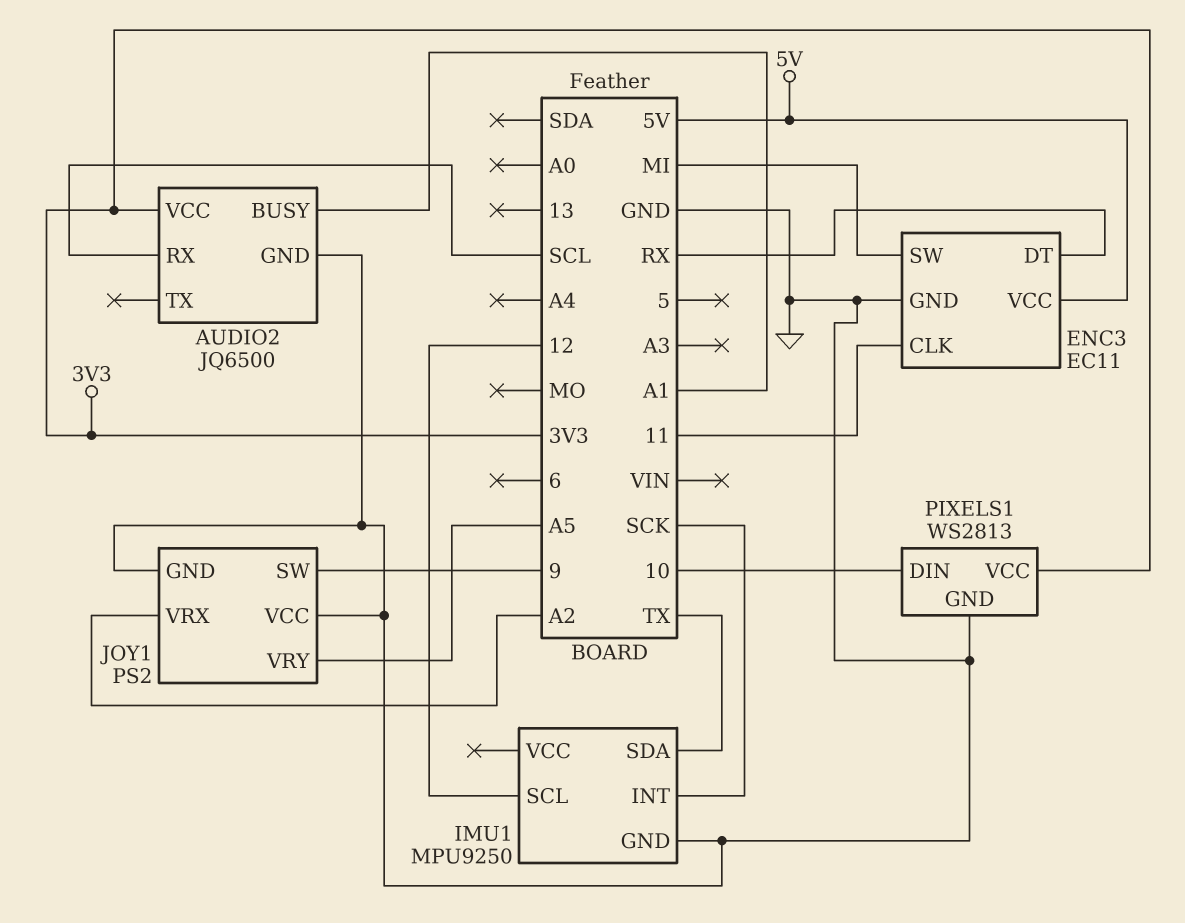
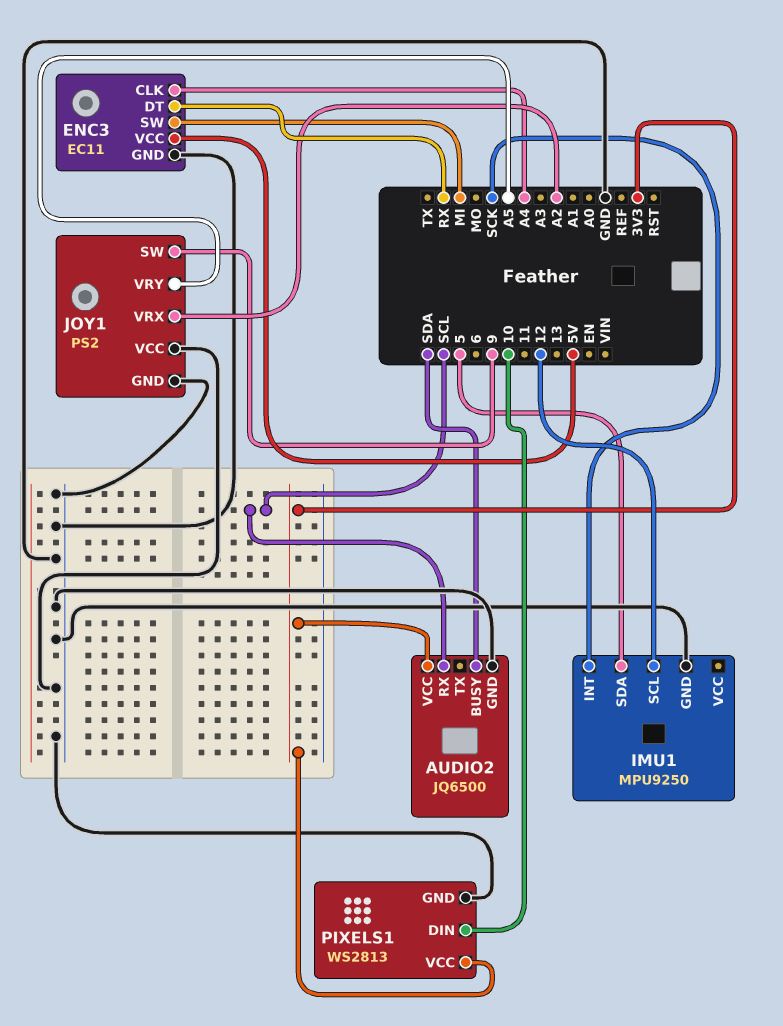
AUDIO2 pin BUSY: A1 -> SDA
ENC3 pin CLK: 11 -> A4
IMU1 pin SDA: TX -> 5

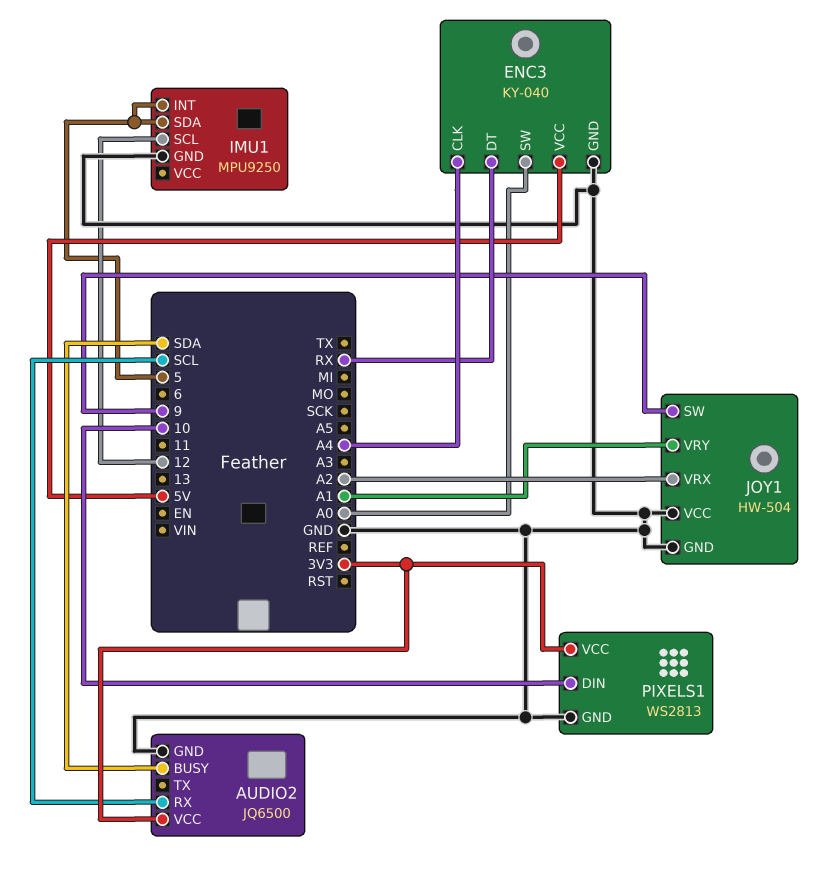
ENC3: EC11 -> KY-040
ENC3 pin SW: MI -> A0
IMU1 pin INT: SCK -> 5
JOY1: PS2 -> HW-504
JOY1 pin VRY: A5 -> A1

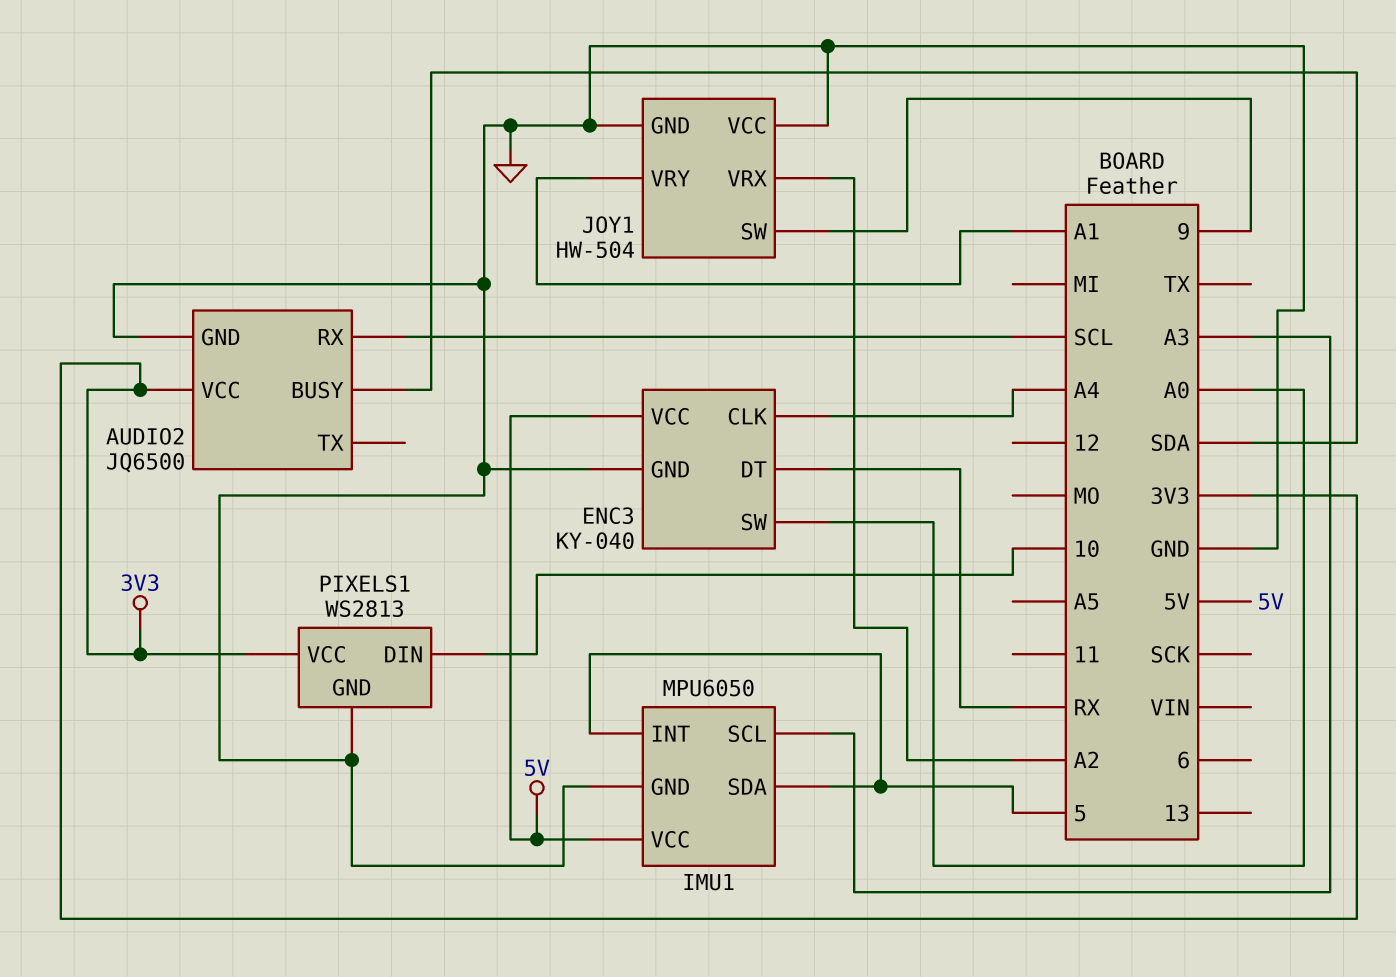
IMU1: MPU9250 -> MPU6050
IMU1 pin SCL: 12 -> A3
IMU1 pin VCC: none -> 5V

